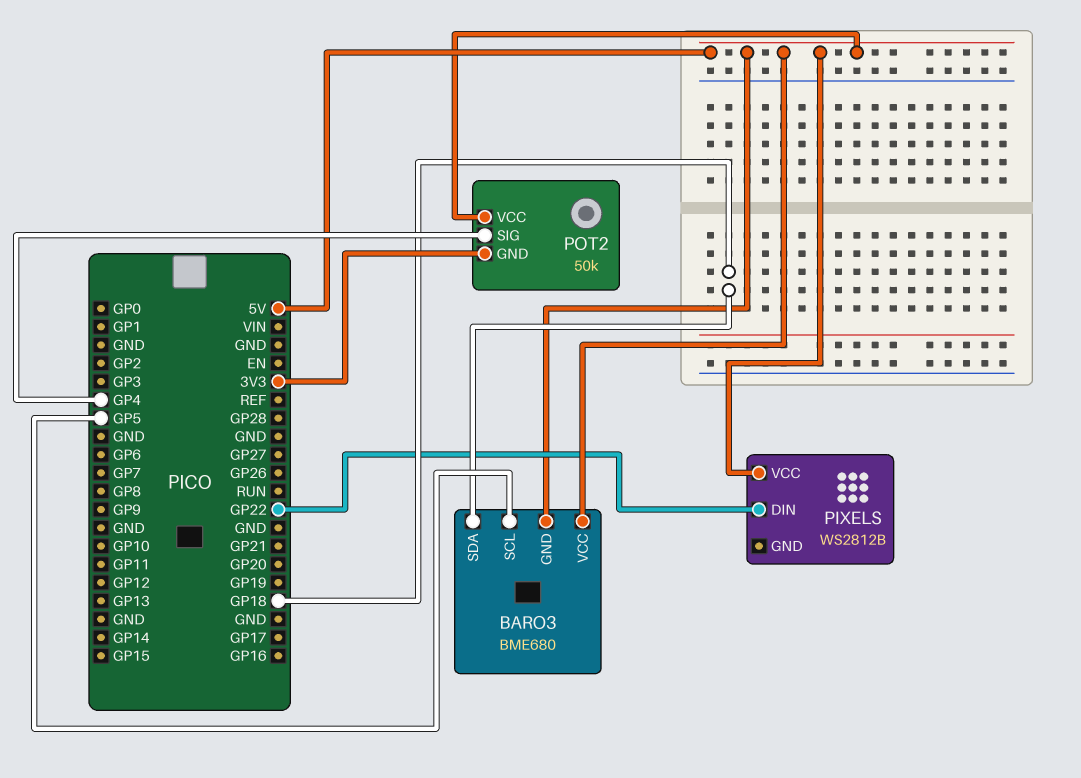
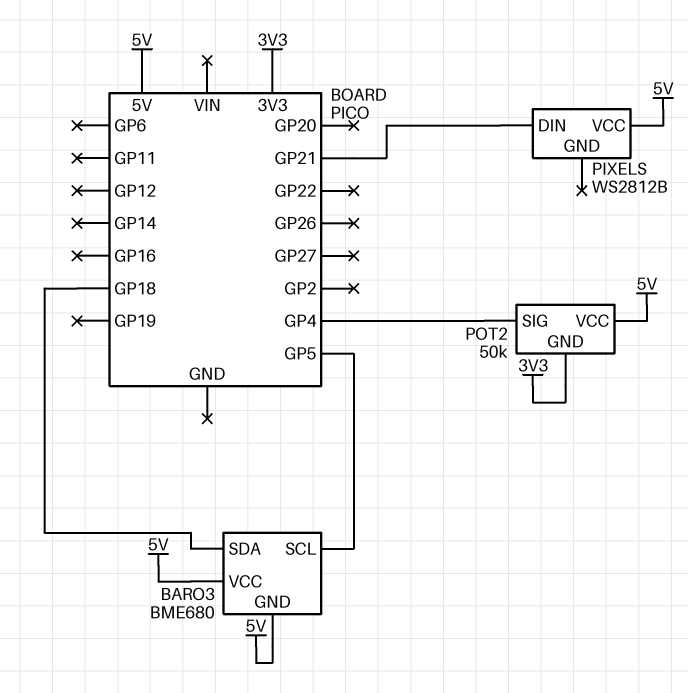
PIXELS pin DIN: GP22 -> GP21

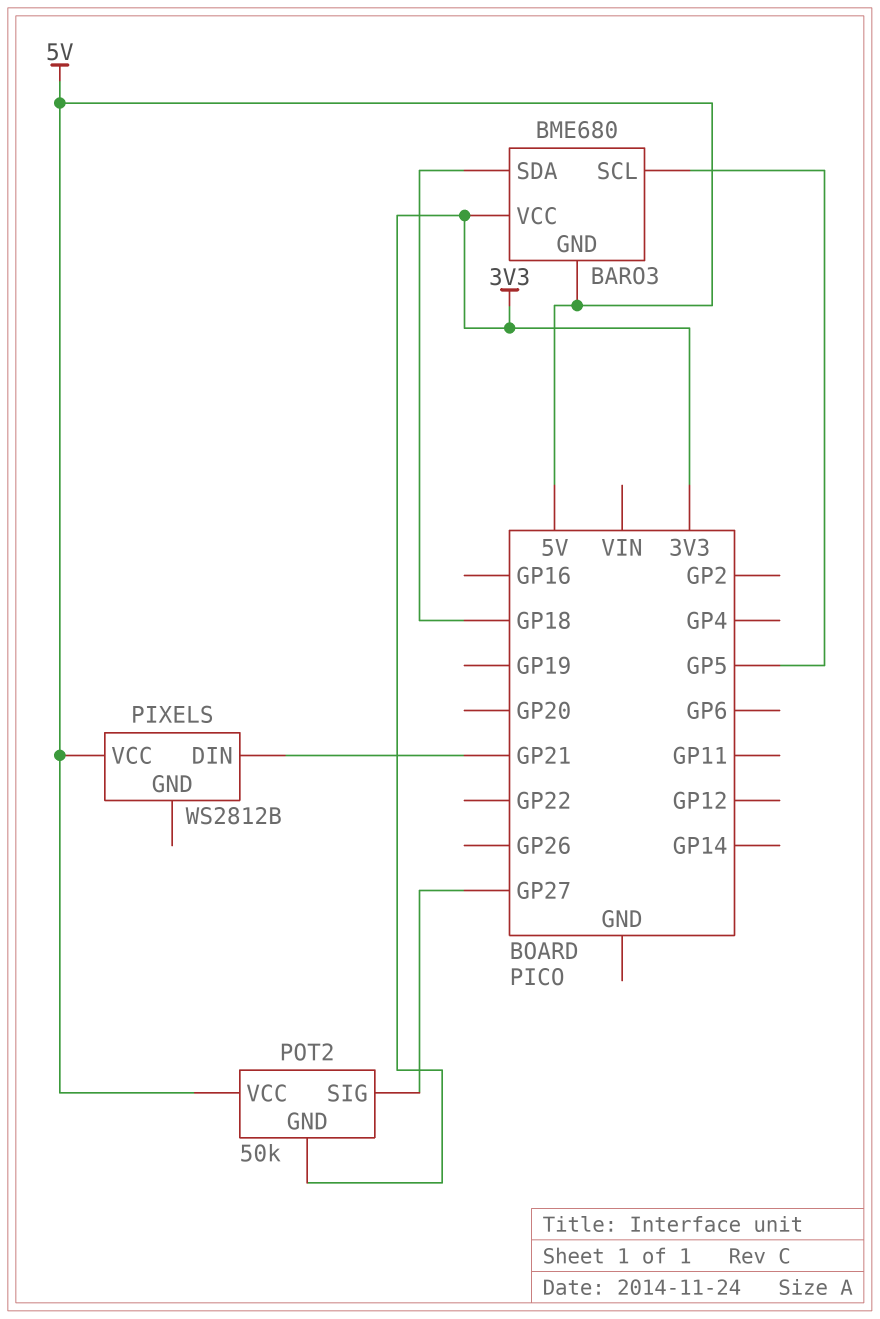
BARO3 pin VCC: 5V -> 3V3
POT2 pin SIG: GP4 -> GP27

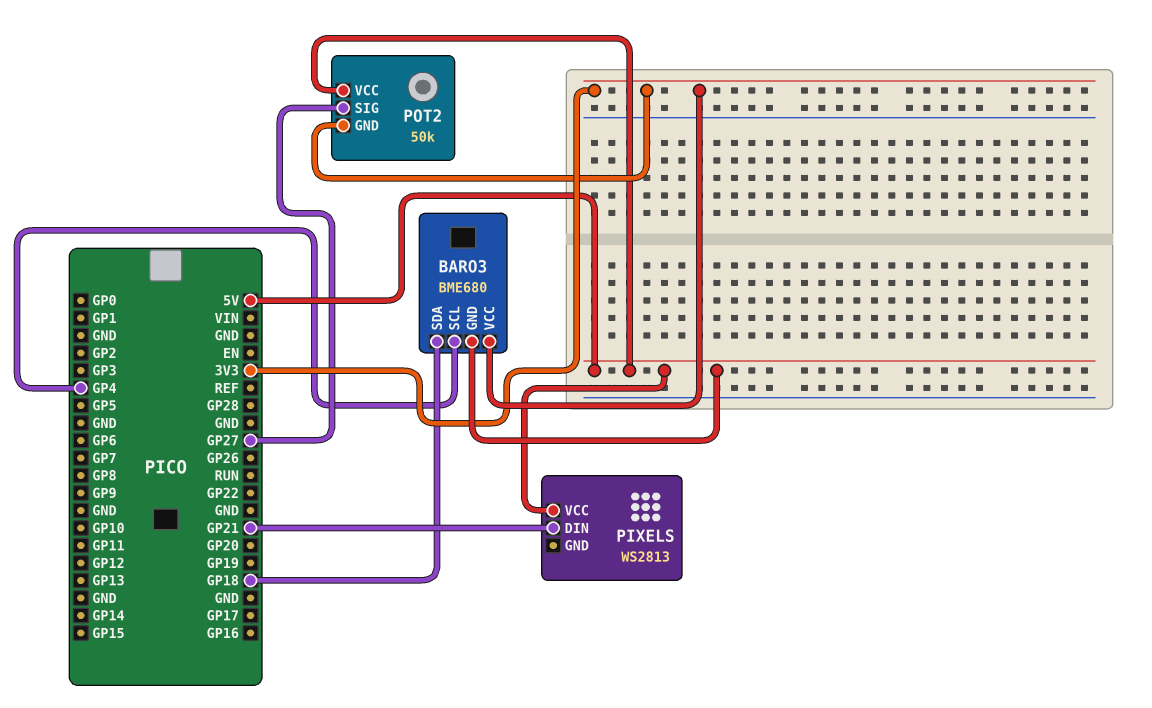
BARO3 pin SCL: GP5 -> GP4
PIXELS: WS2812B -> WS2813

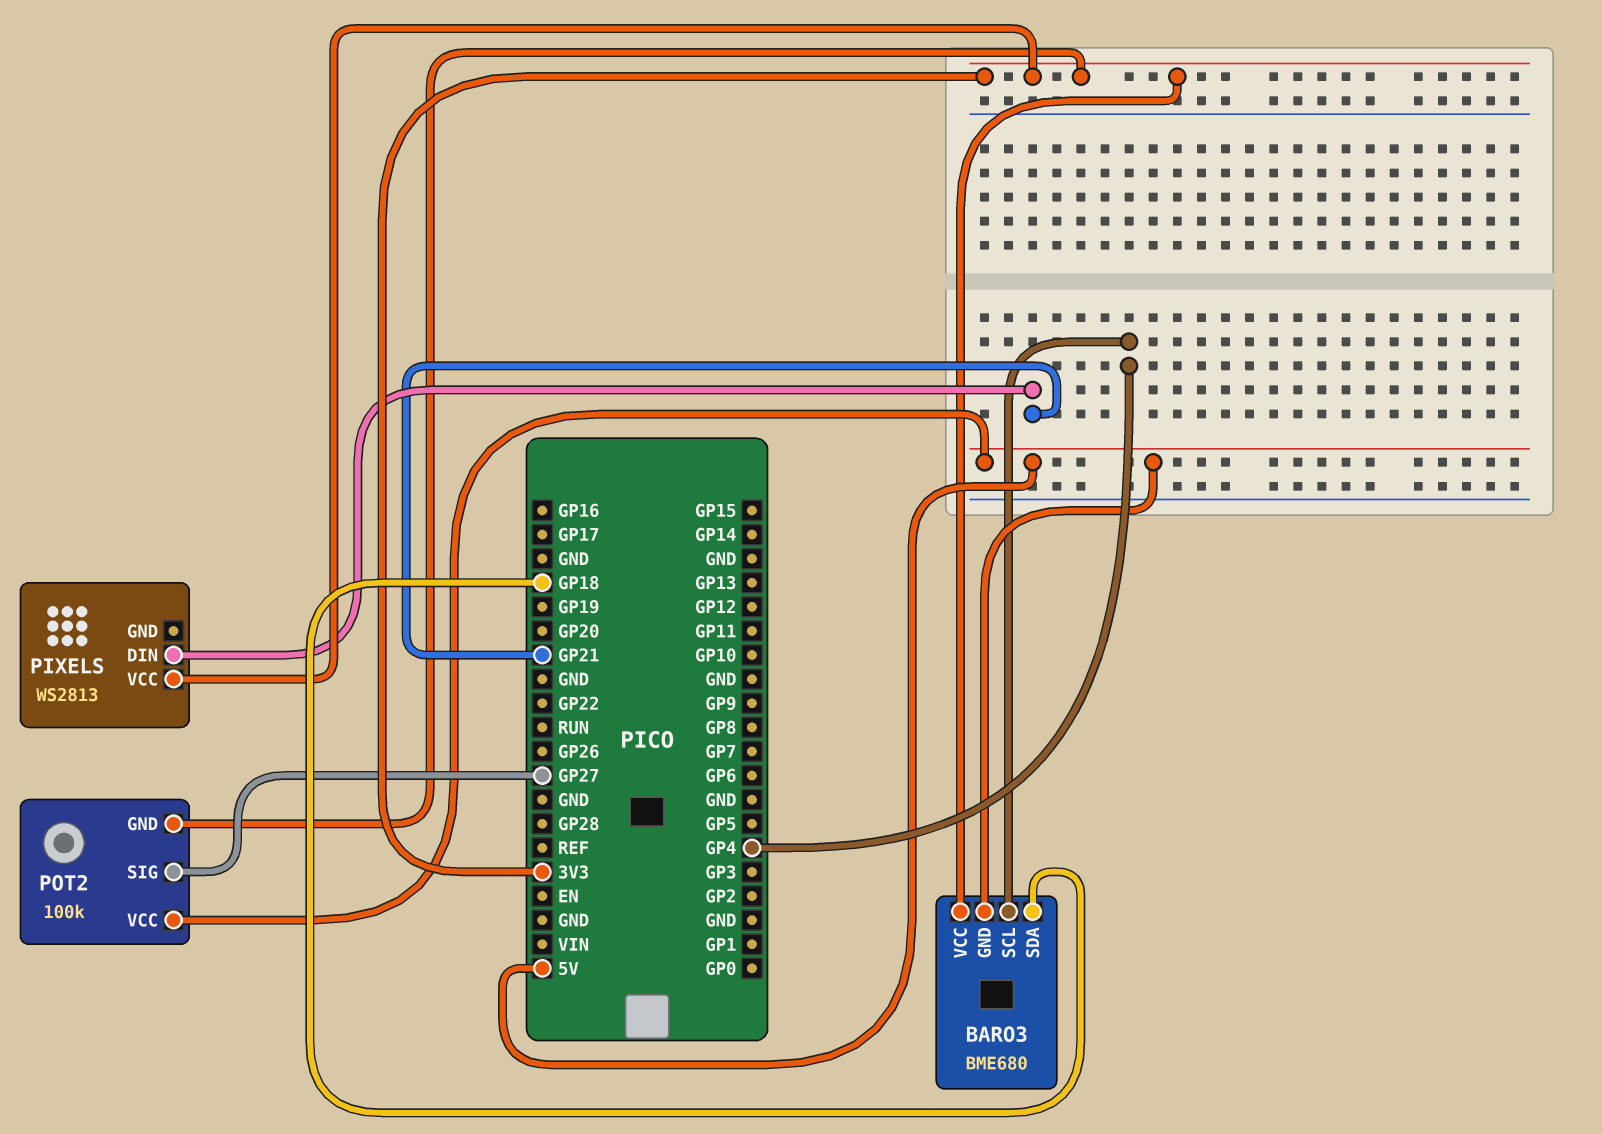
PIXELS pin VCC: 5V -> 3V3
POT2: 50k -> 100k

